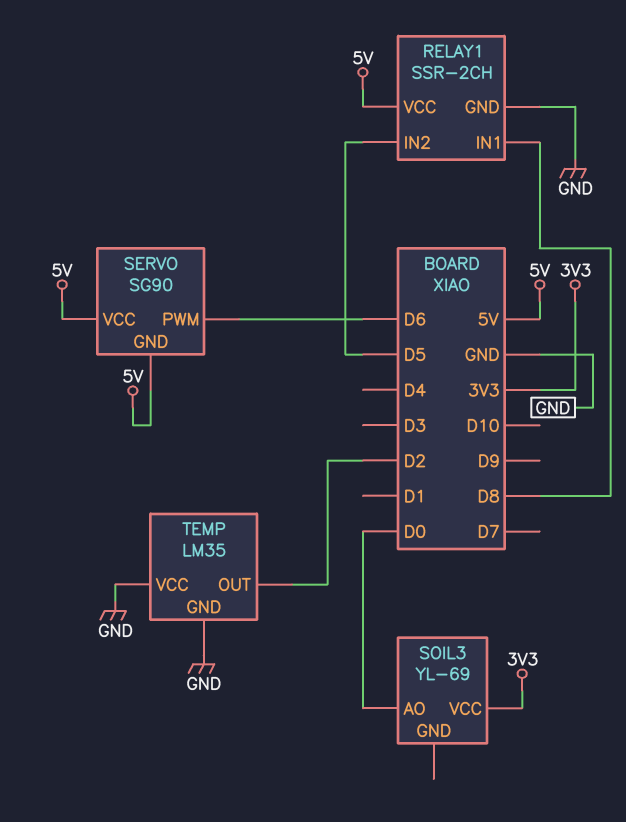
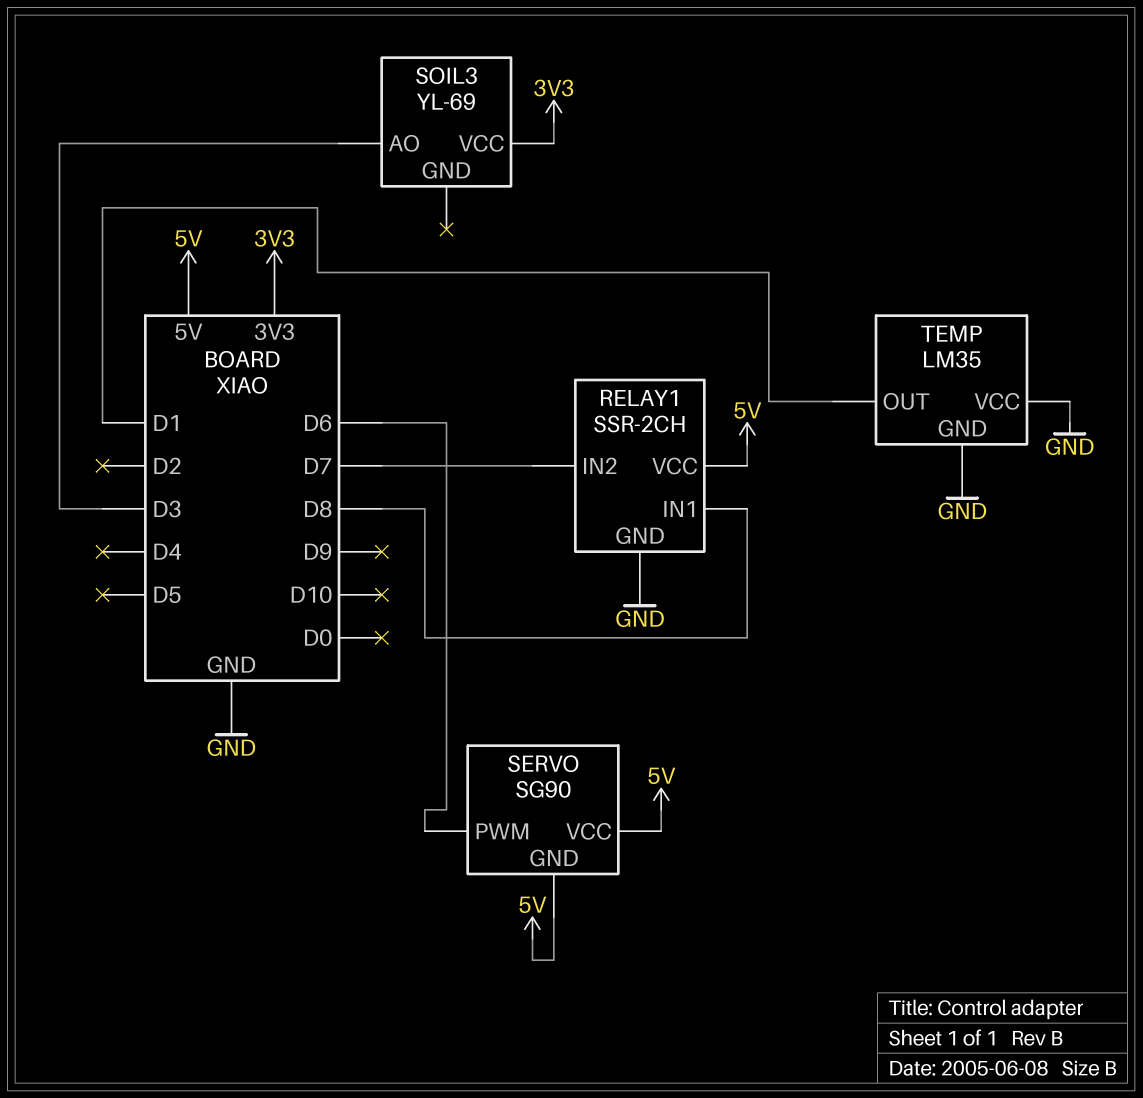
RELAY1 pin IN2: D5 -> D7
SOIL3 pin AO: D0 -> D3
TEMP pin OUT: D2 -> D1

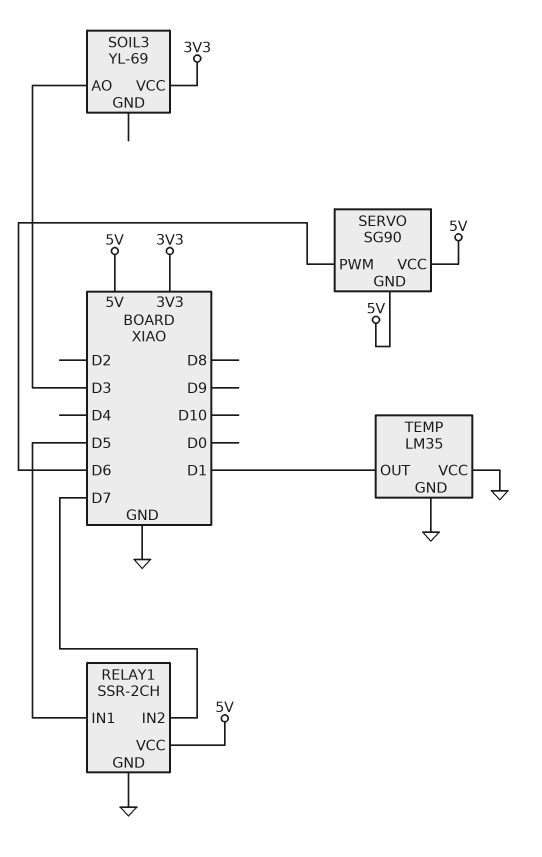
RELAY1 pin IN1: D8 -> D5

